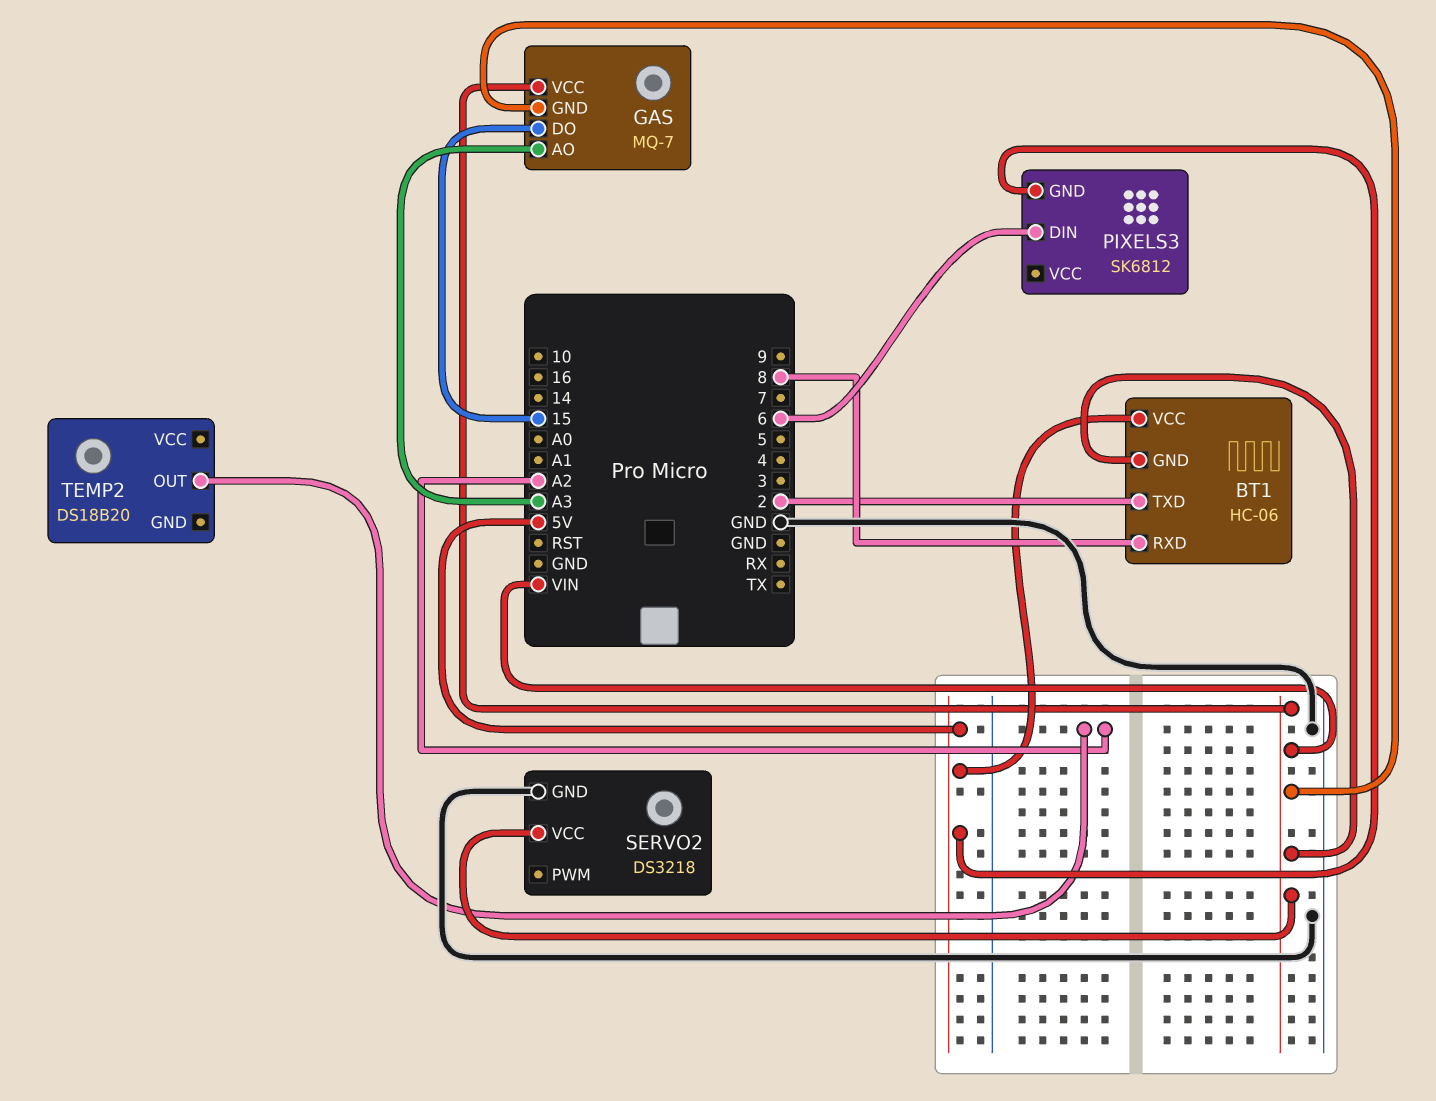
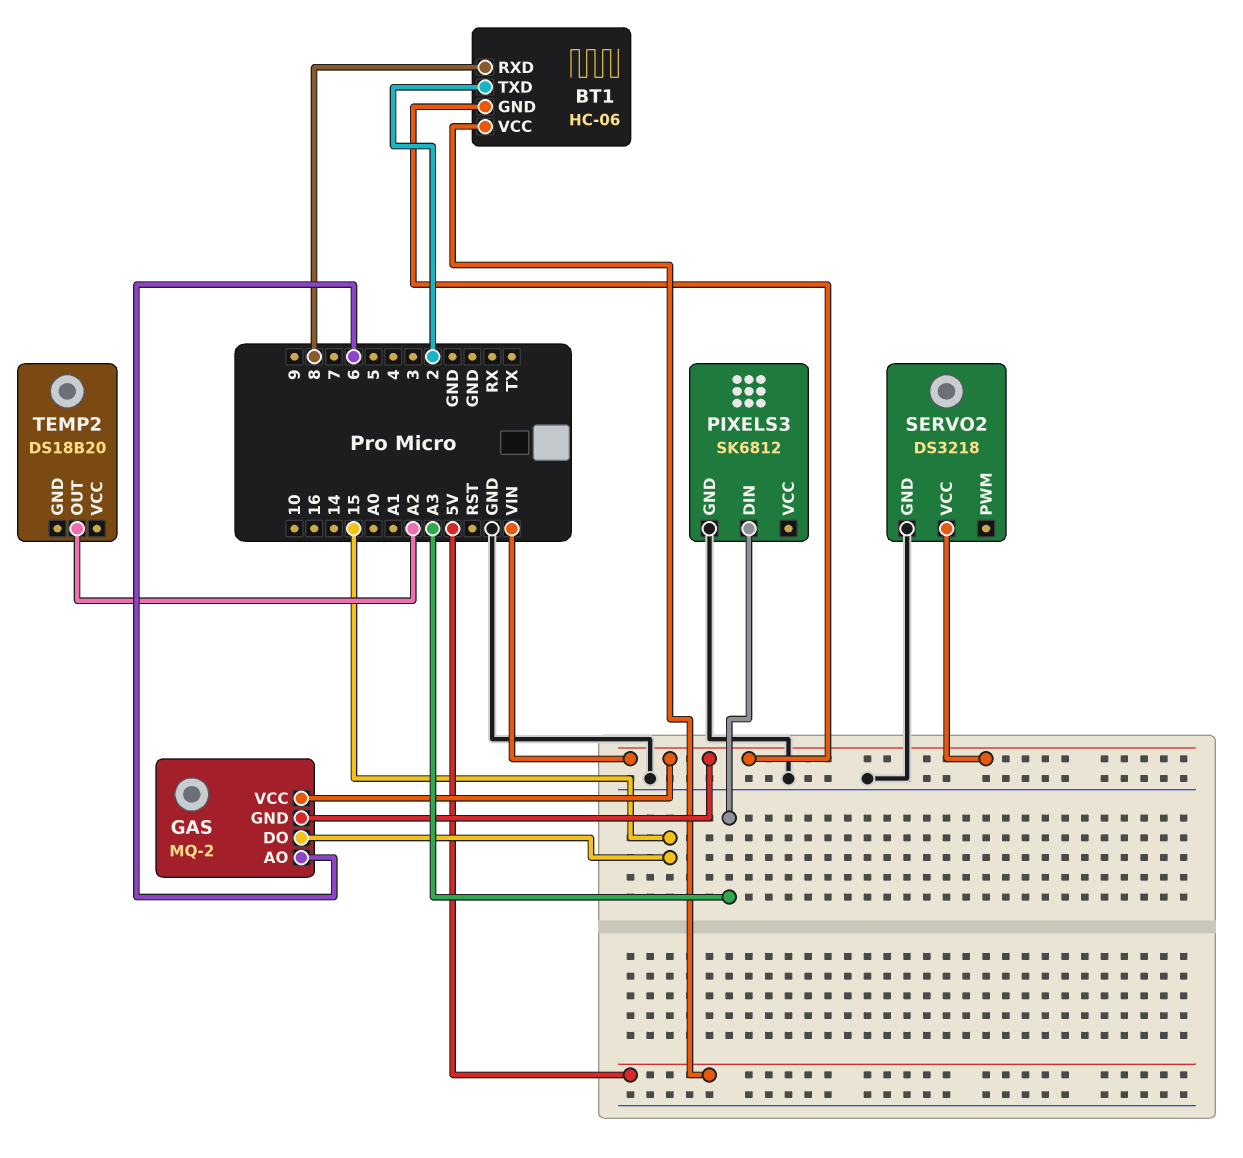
GAS: MQ-7 -> MQ-2
GAS pin AO: A3 -> 6
PIXELS3 pin DIN: 6 -> A3
PIXELS3 pin GND: 5V -> GND

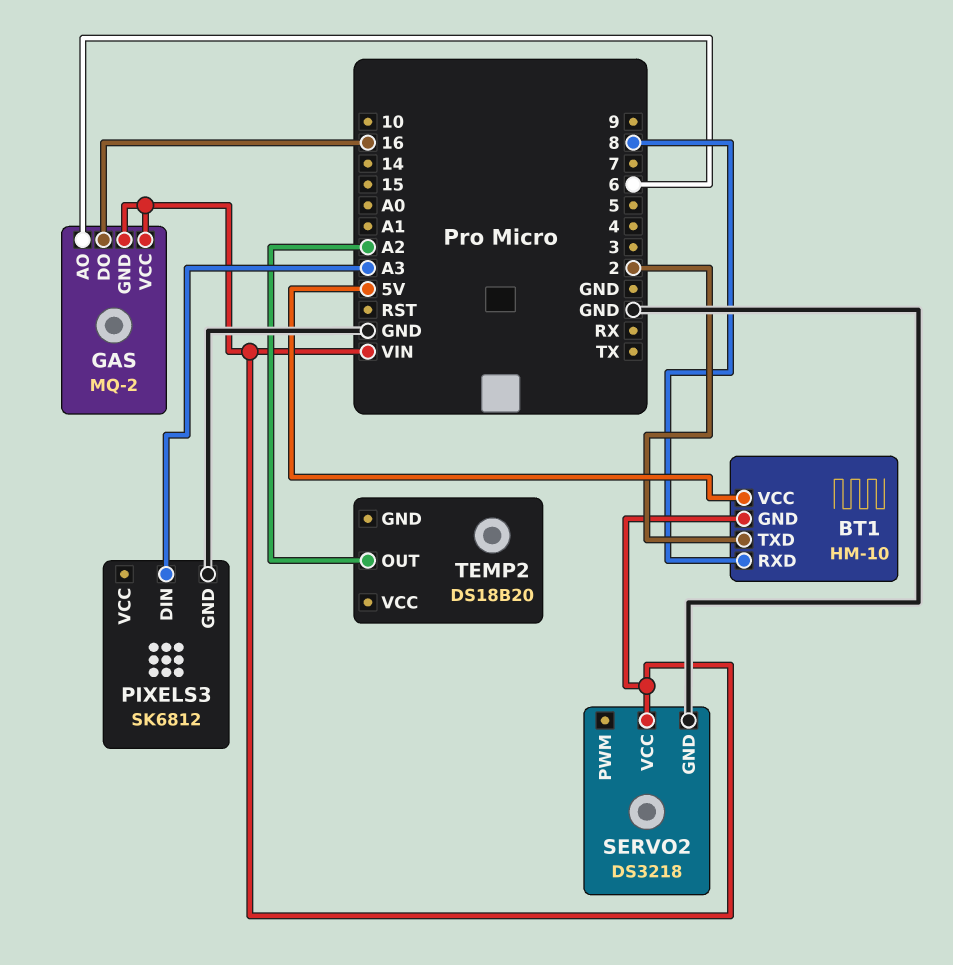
BT1: HC-06 -> HM-10
GAS pin DO: 15 -> 16

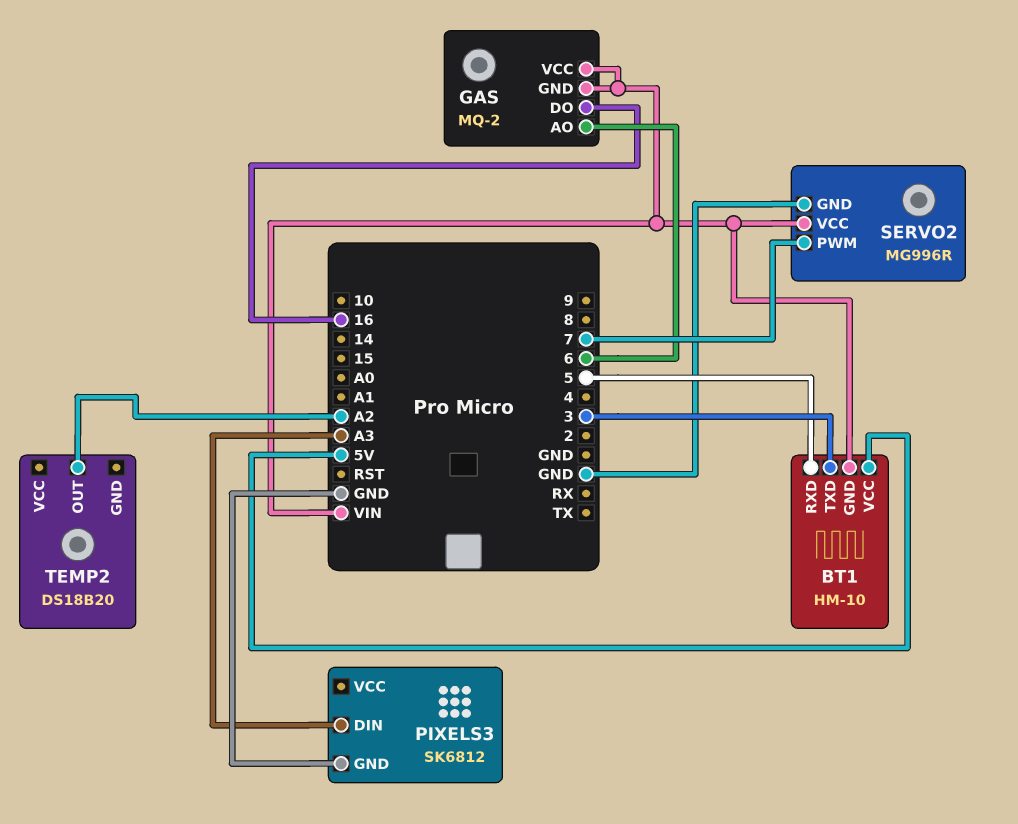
BT1 pin RXD: 8 -> 5
BT1 pin TXD: 2 -> 3
SERVO2: DS3218 -> MG996R
SERVO2 pin PWM: none -> 7

